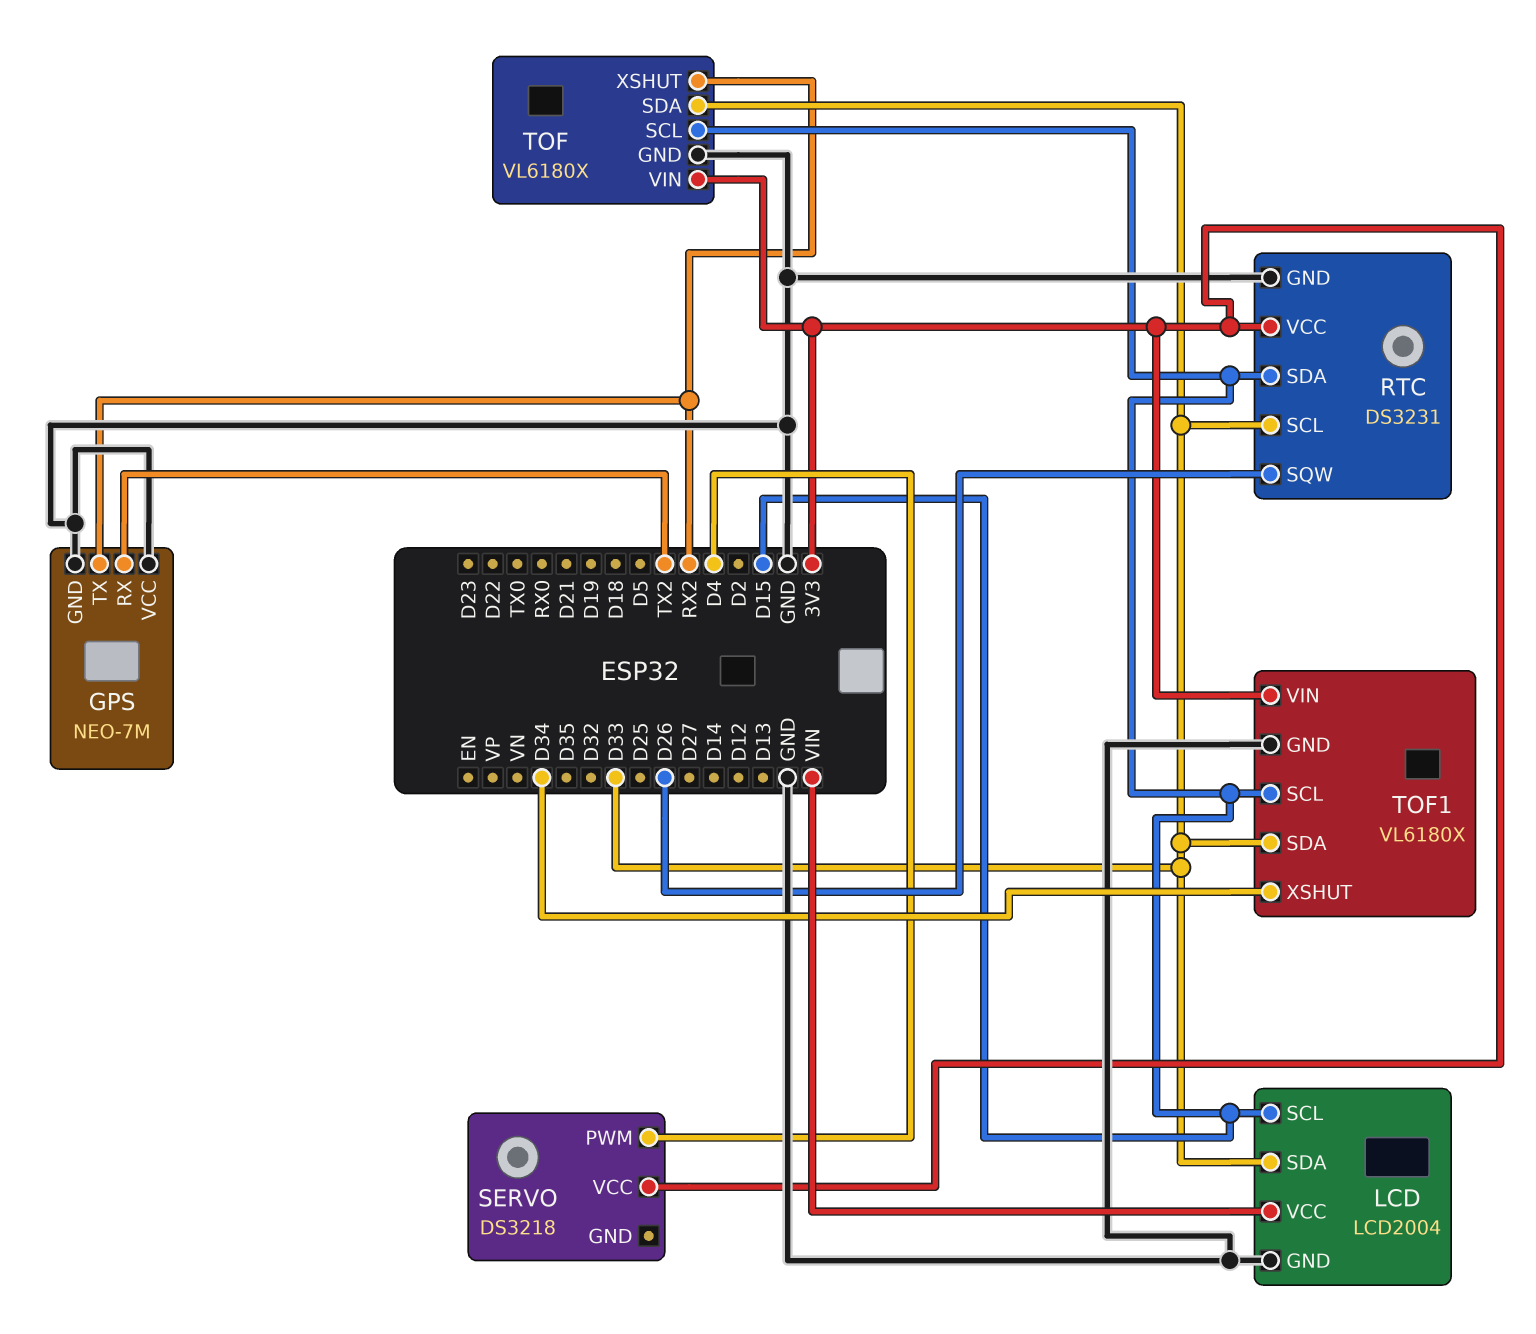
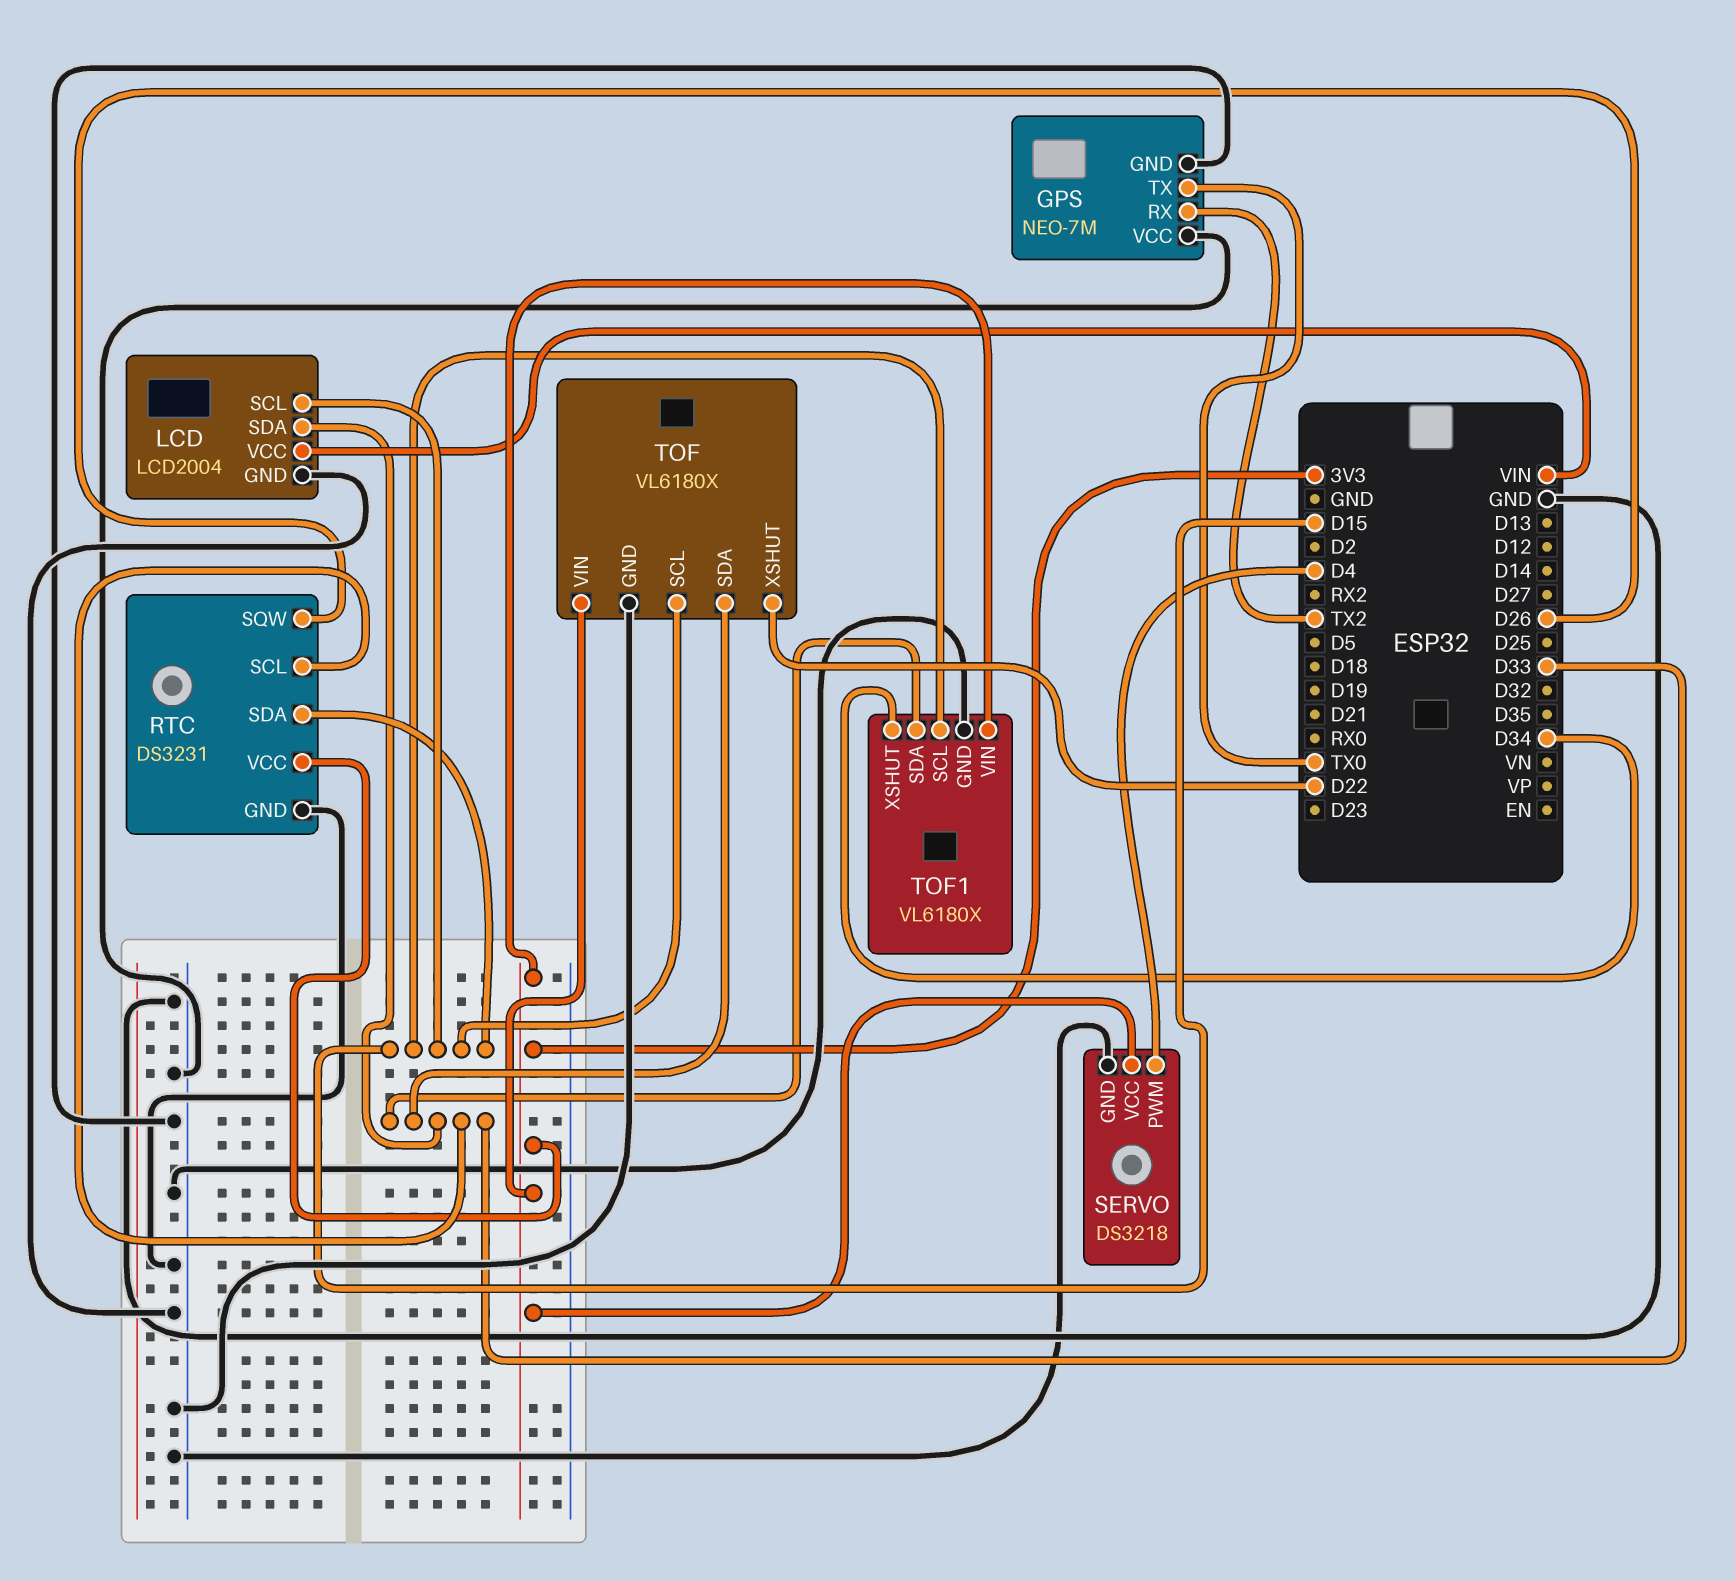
GPS pin TX: RX2 -> TX0
SERVO pin GND: none -> GND
TOF pin XSHUT: RX2 -> D22

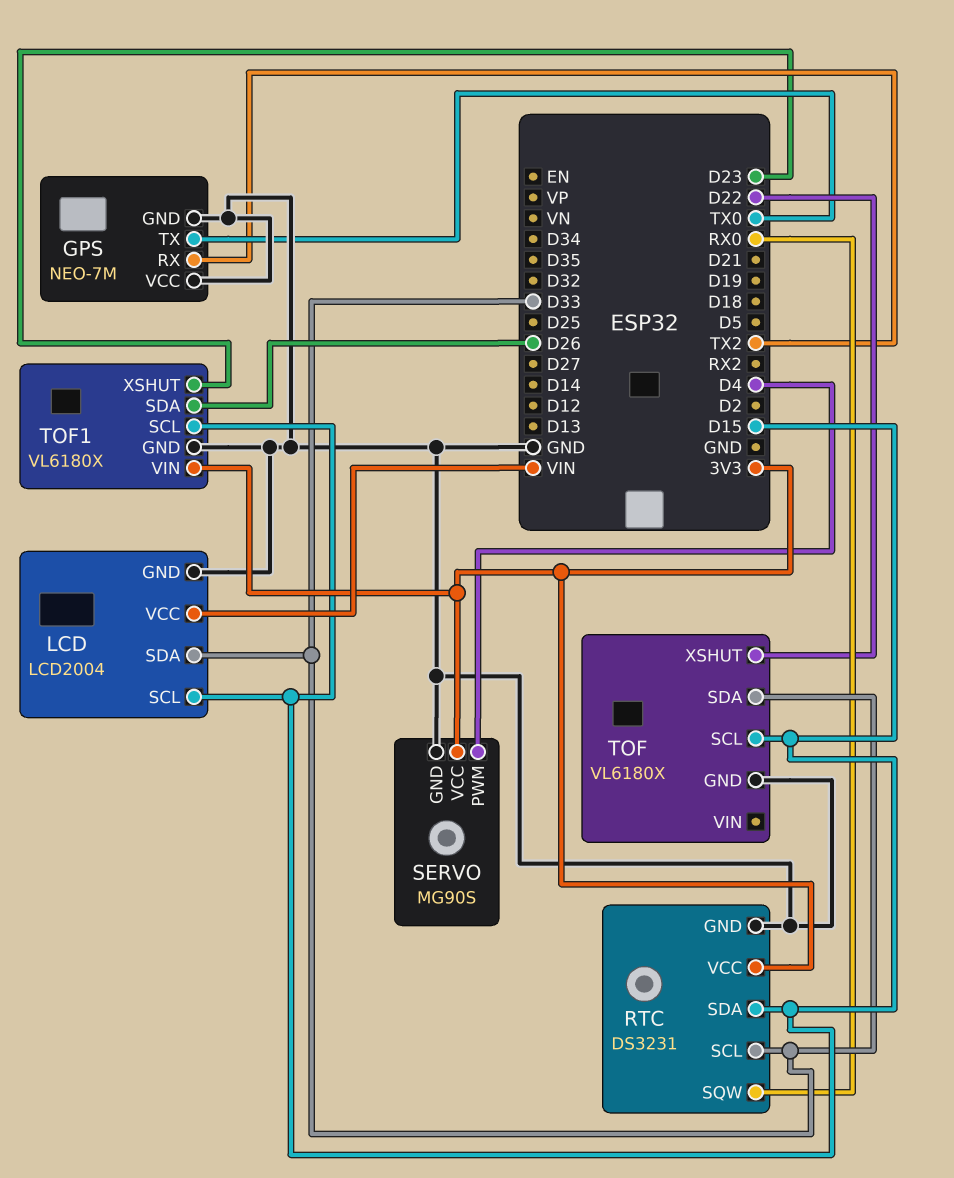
RTC pin SQW: D26 -> RX0
SERVO: DS3218 -> MG90S
TOF pin VIN: 3V3 -> none
TOF1 pin SDA: D33 -> D26
TOF1 pin XSHUT: D34 -> D23

